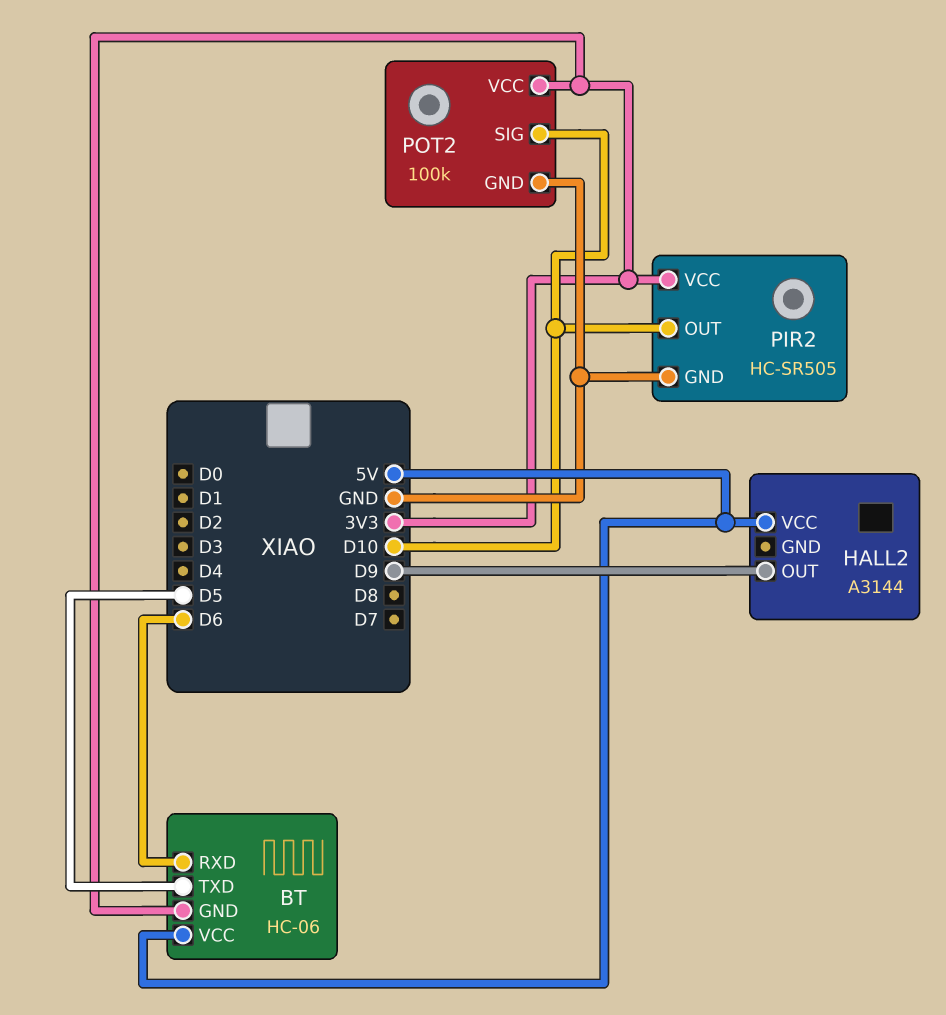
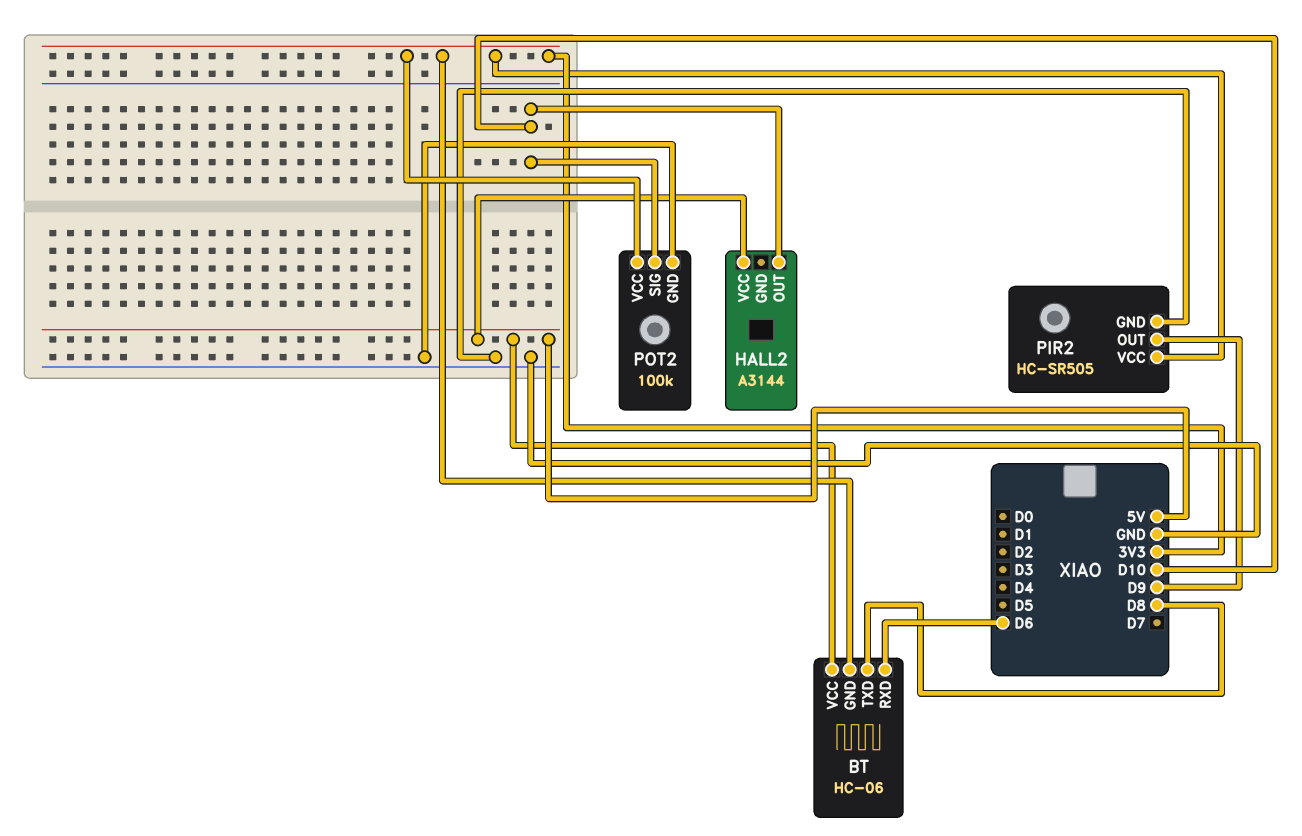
BT pin TXD: D5 -> D8
HALL2 pin OUT: D9 -> D10
PIR2 pin OUT: D10 -> D9

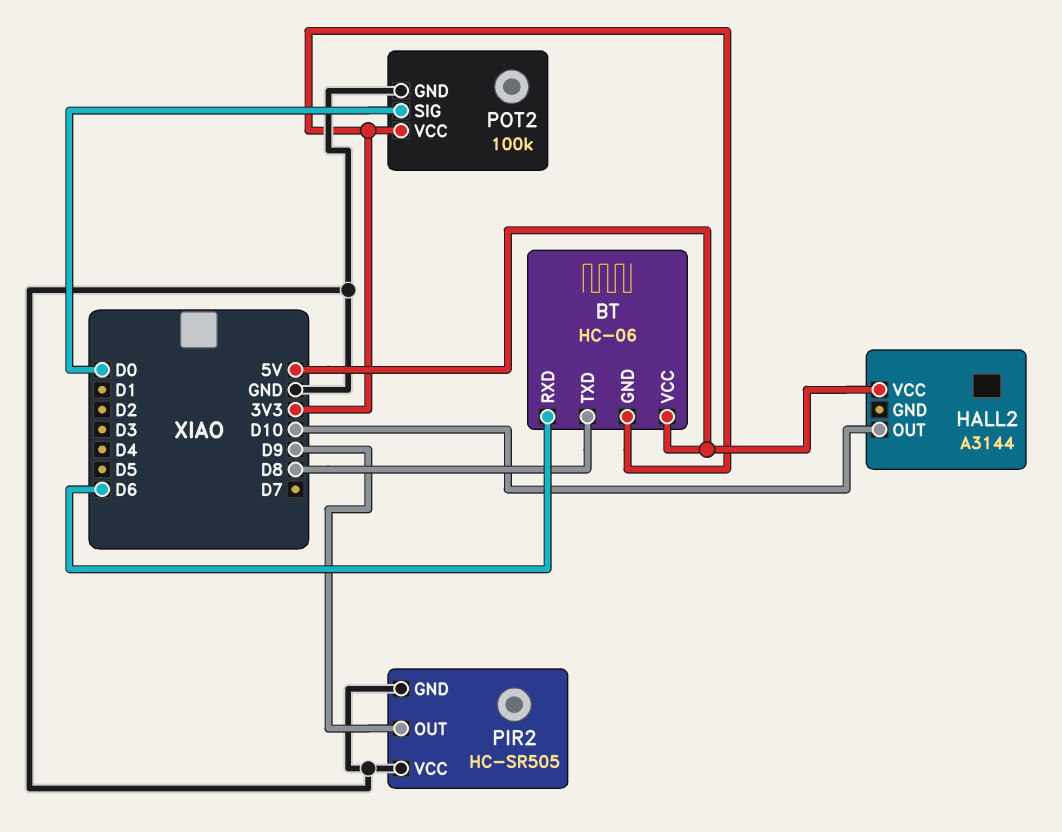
PIR2 pin VCC: 3V3 -> GND
POT2 pin SIG: D10 -> D0

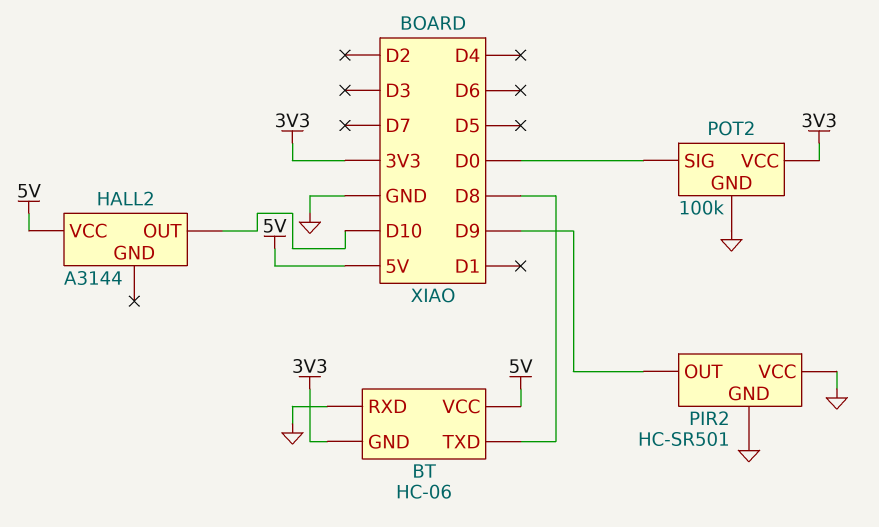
BT pin RXD: D6 -> GND
PIR2: HC-SR505 -> HC-SR501

